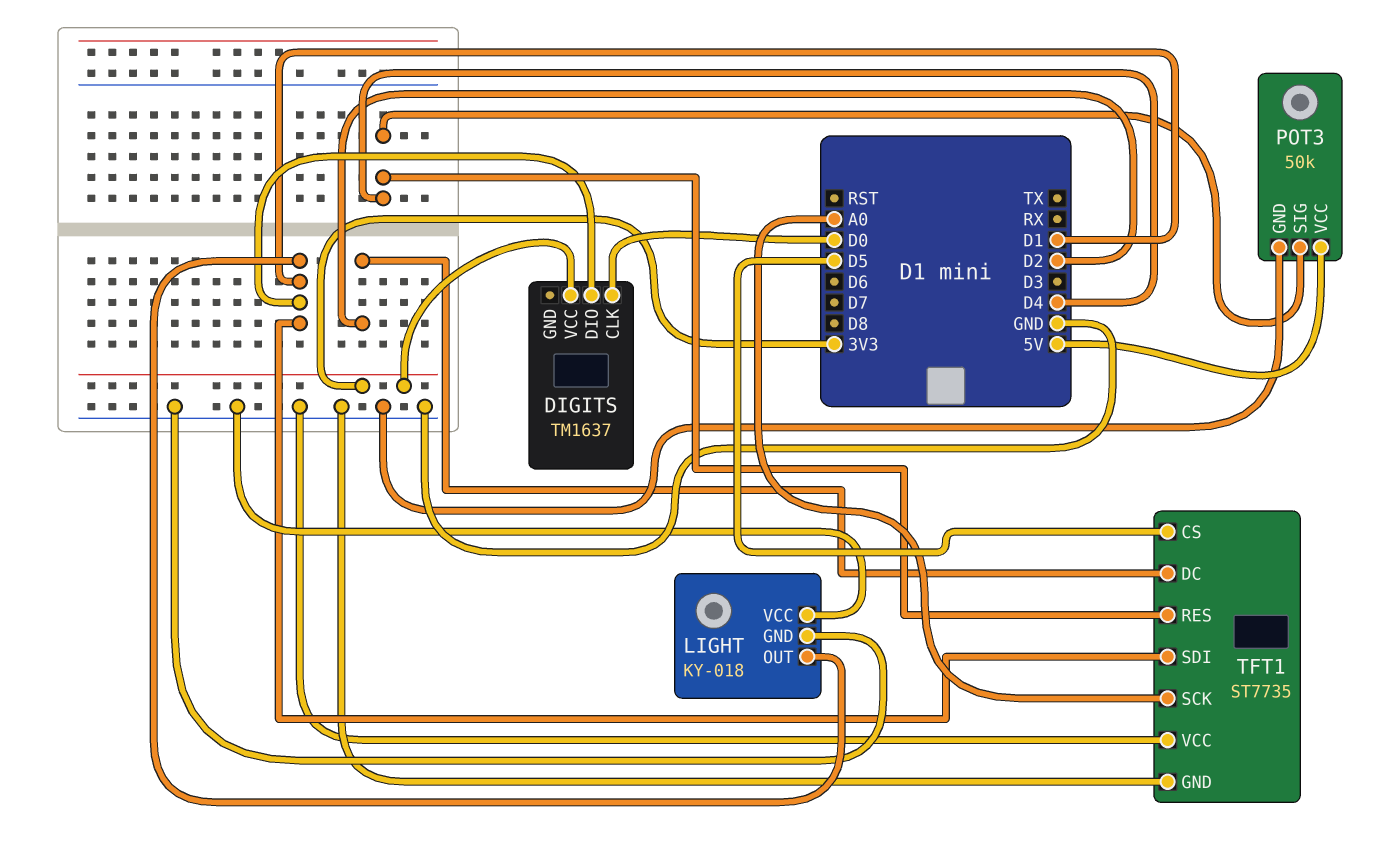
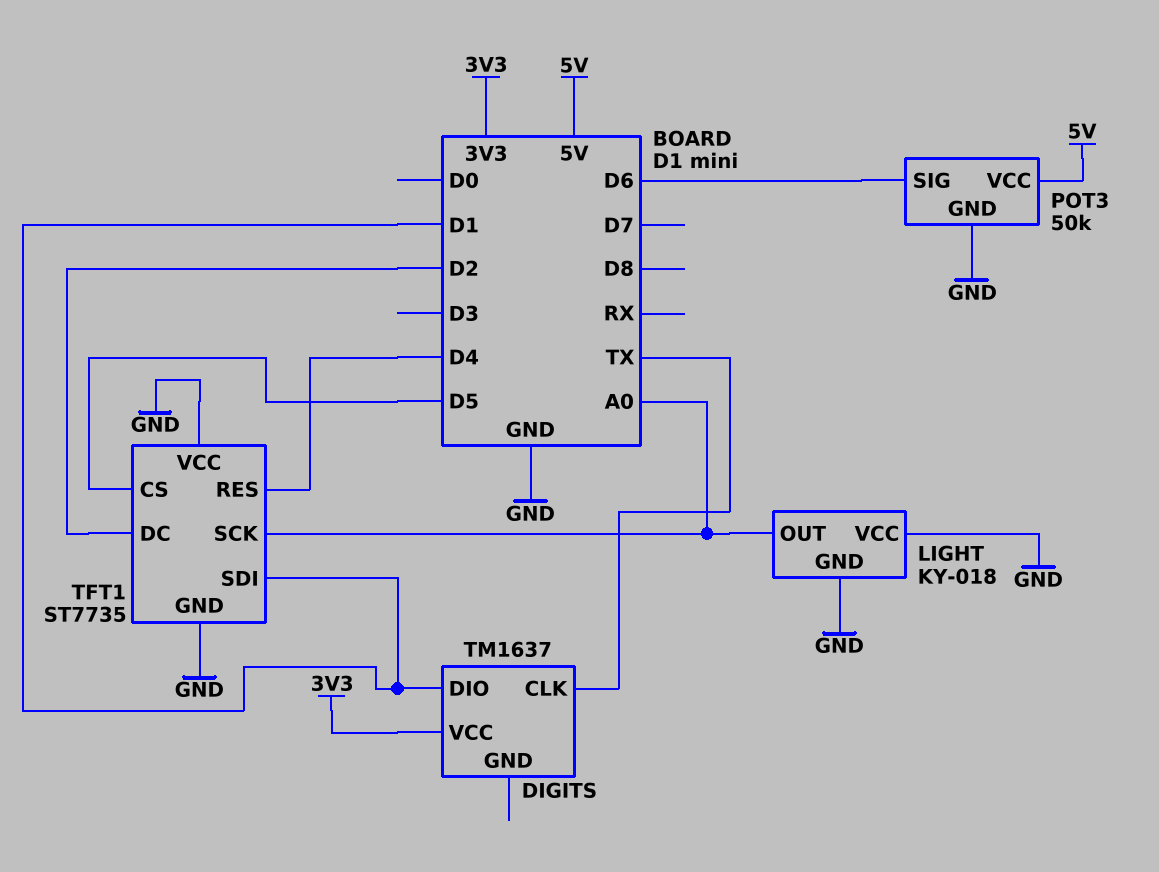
DIGITS pin CLK: D0 -> TX
LIGHT pin OUT: D1 -> A0
POT3 pin SIG: D4 -> D6

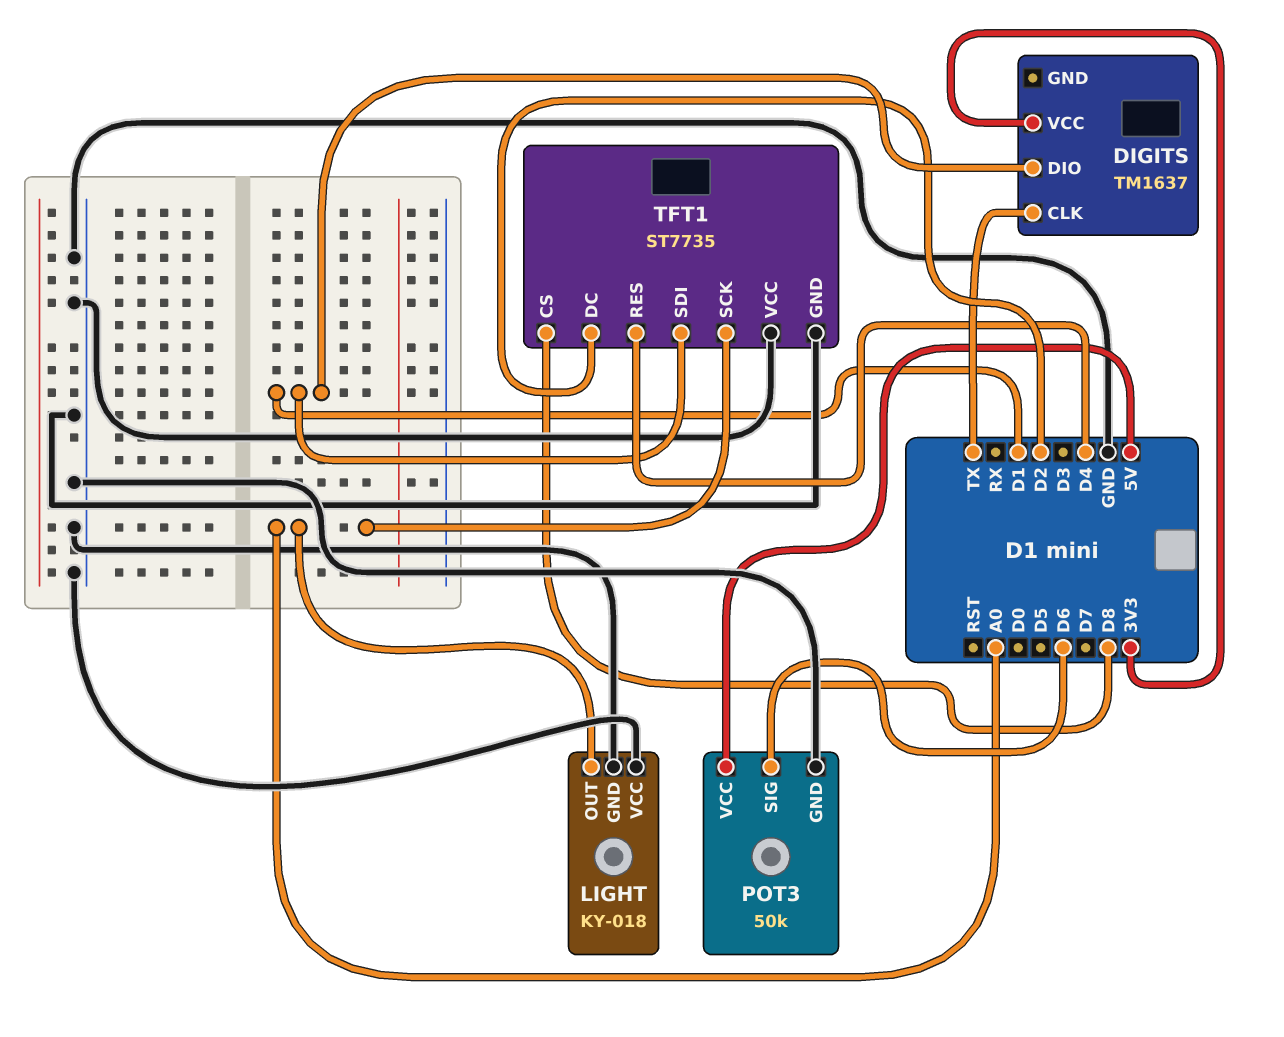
TFT1 pin CS: D5 -> D8

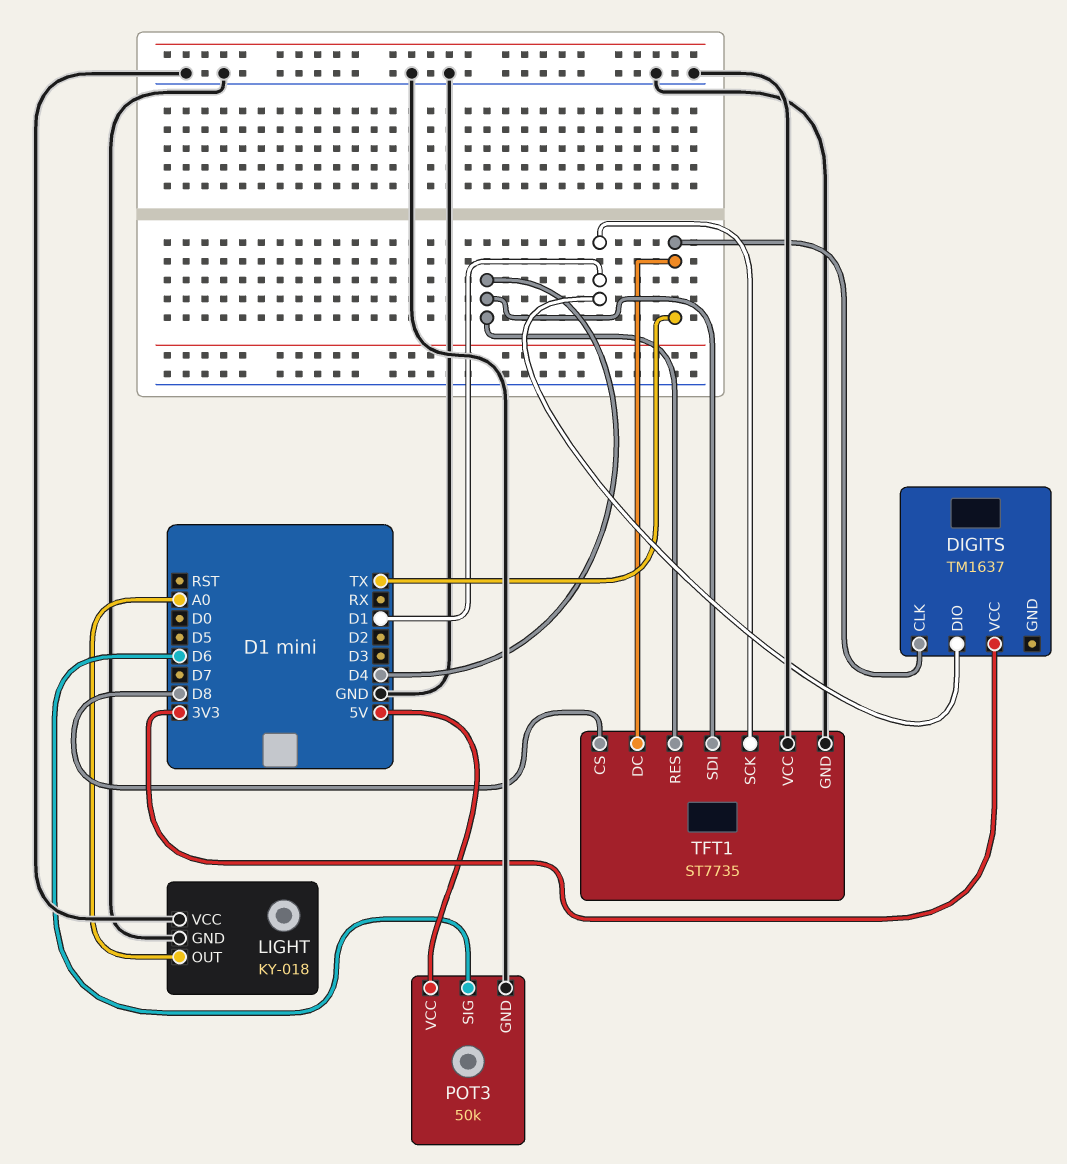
TFT1 pin DC: D2 -> TX
TFT1 pin SCK: A0 -> D1
TFT1 pin SDI: D1 -> D4

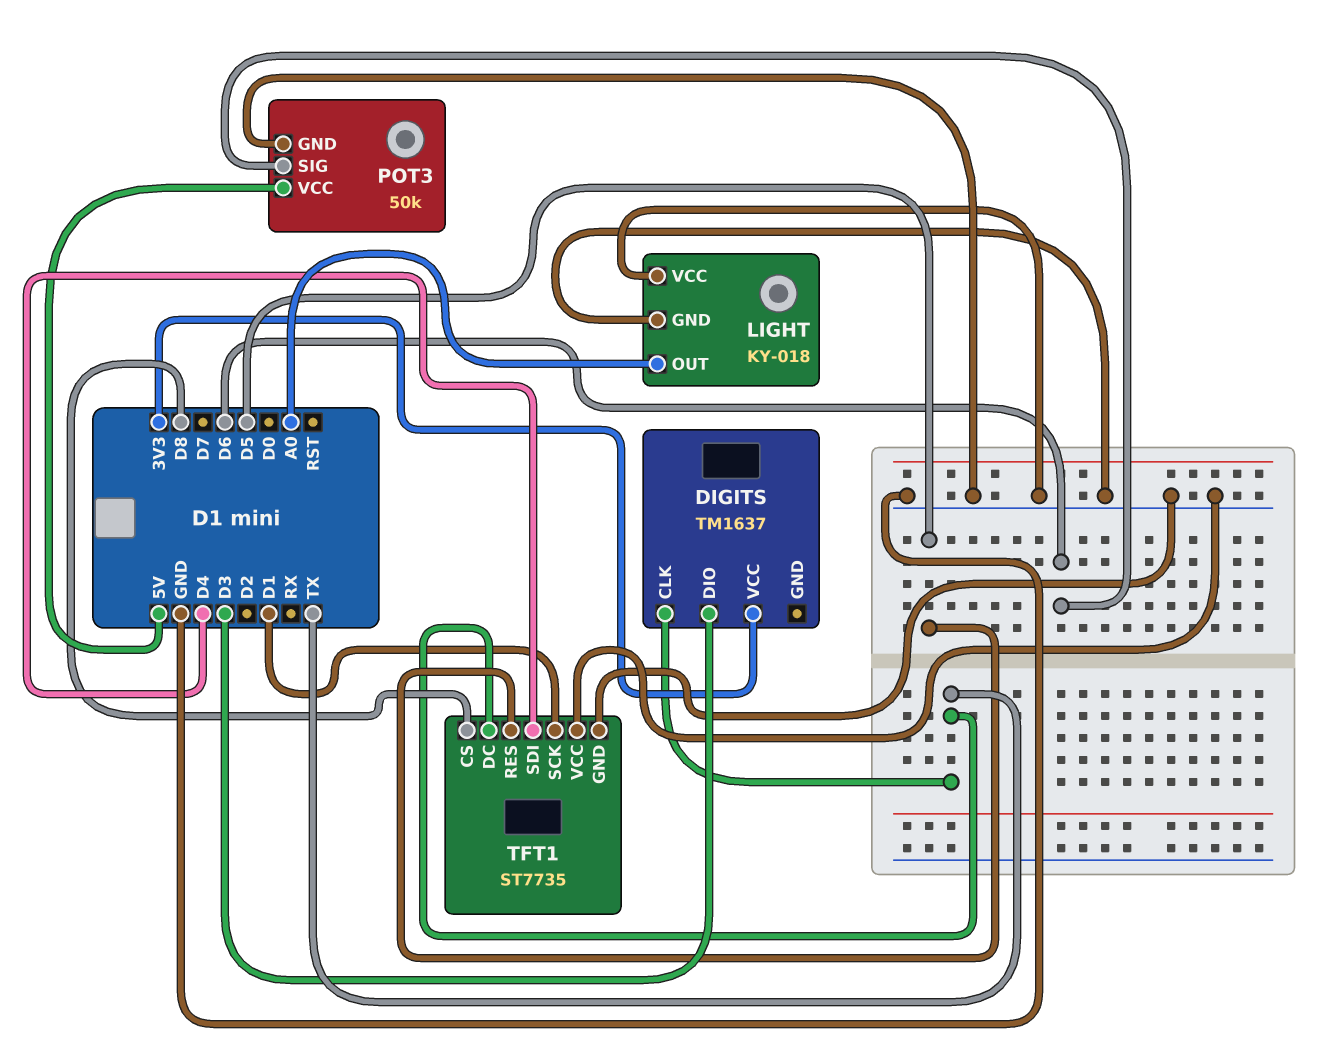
DIGITS pin DIO: D1 -> D3
TFT1 pin RES: D4 -> D5

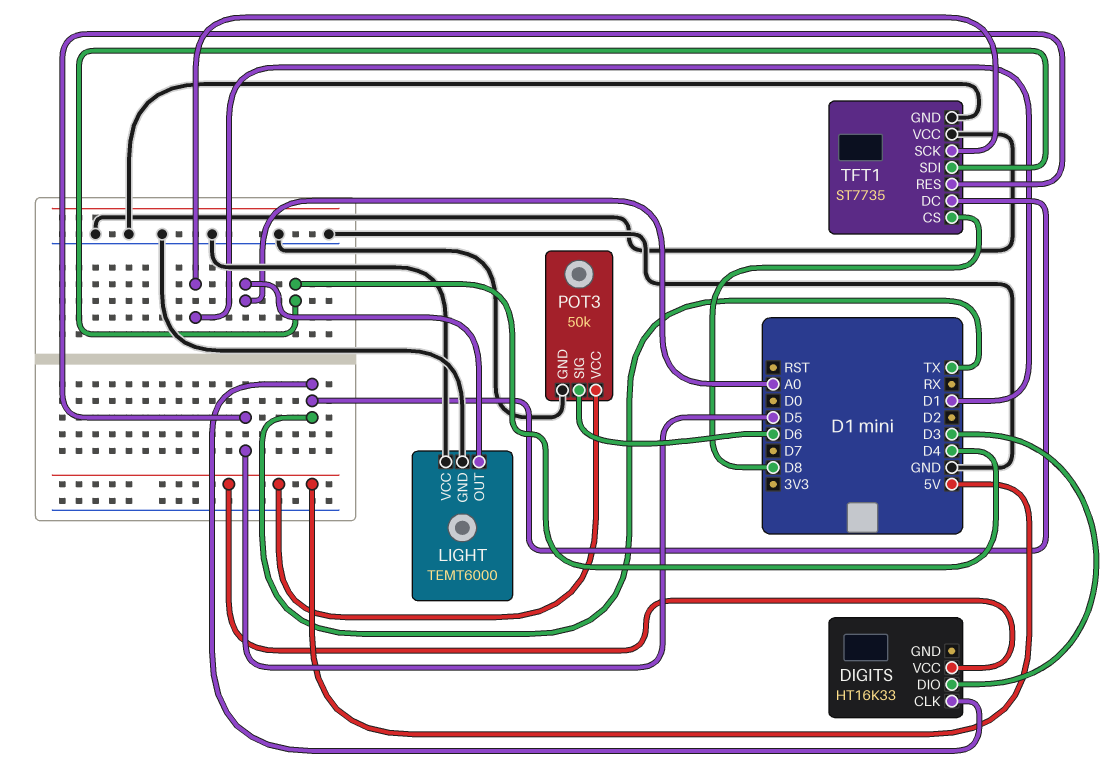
DIGITS: TM1637 -> HT16K33
DIGITS pin VCC: 3V3 -> 5V
LIGHT: KY-018 -> TEMT6000

